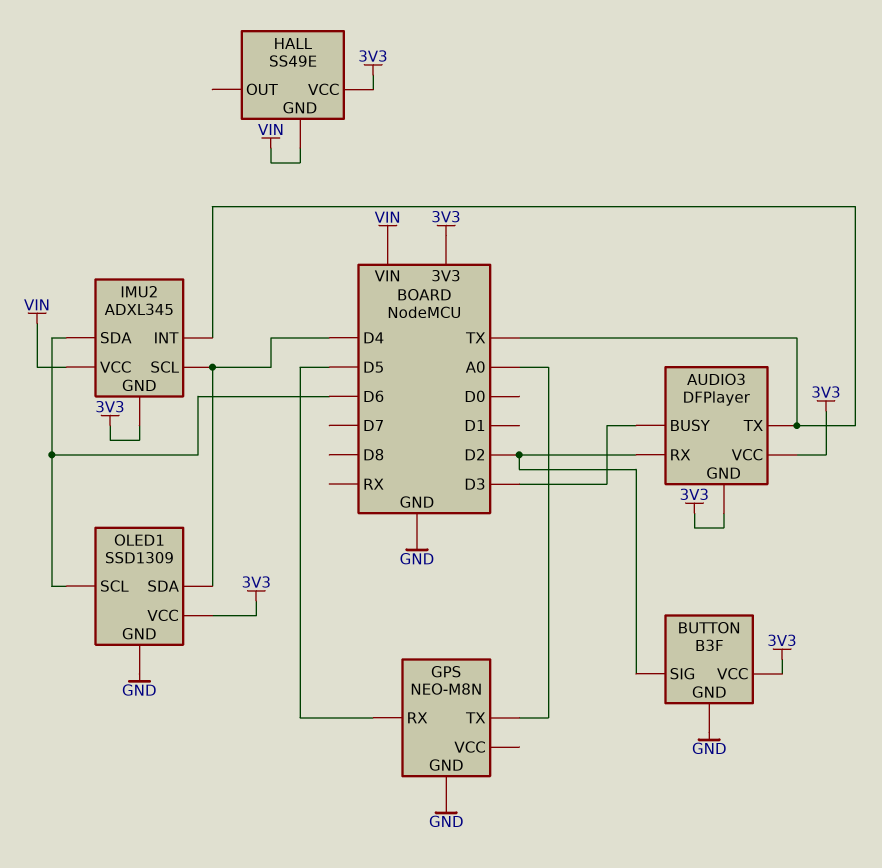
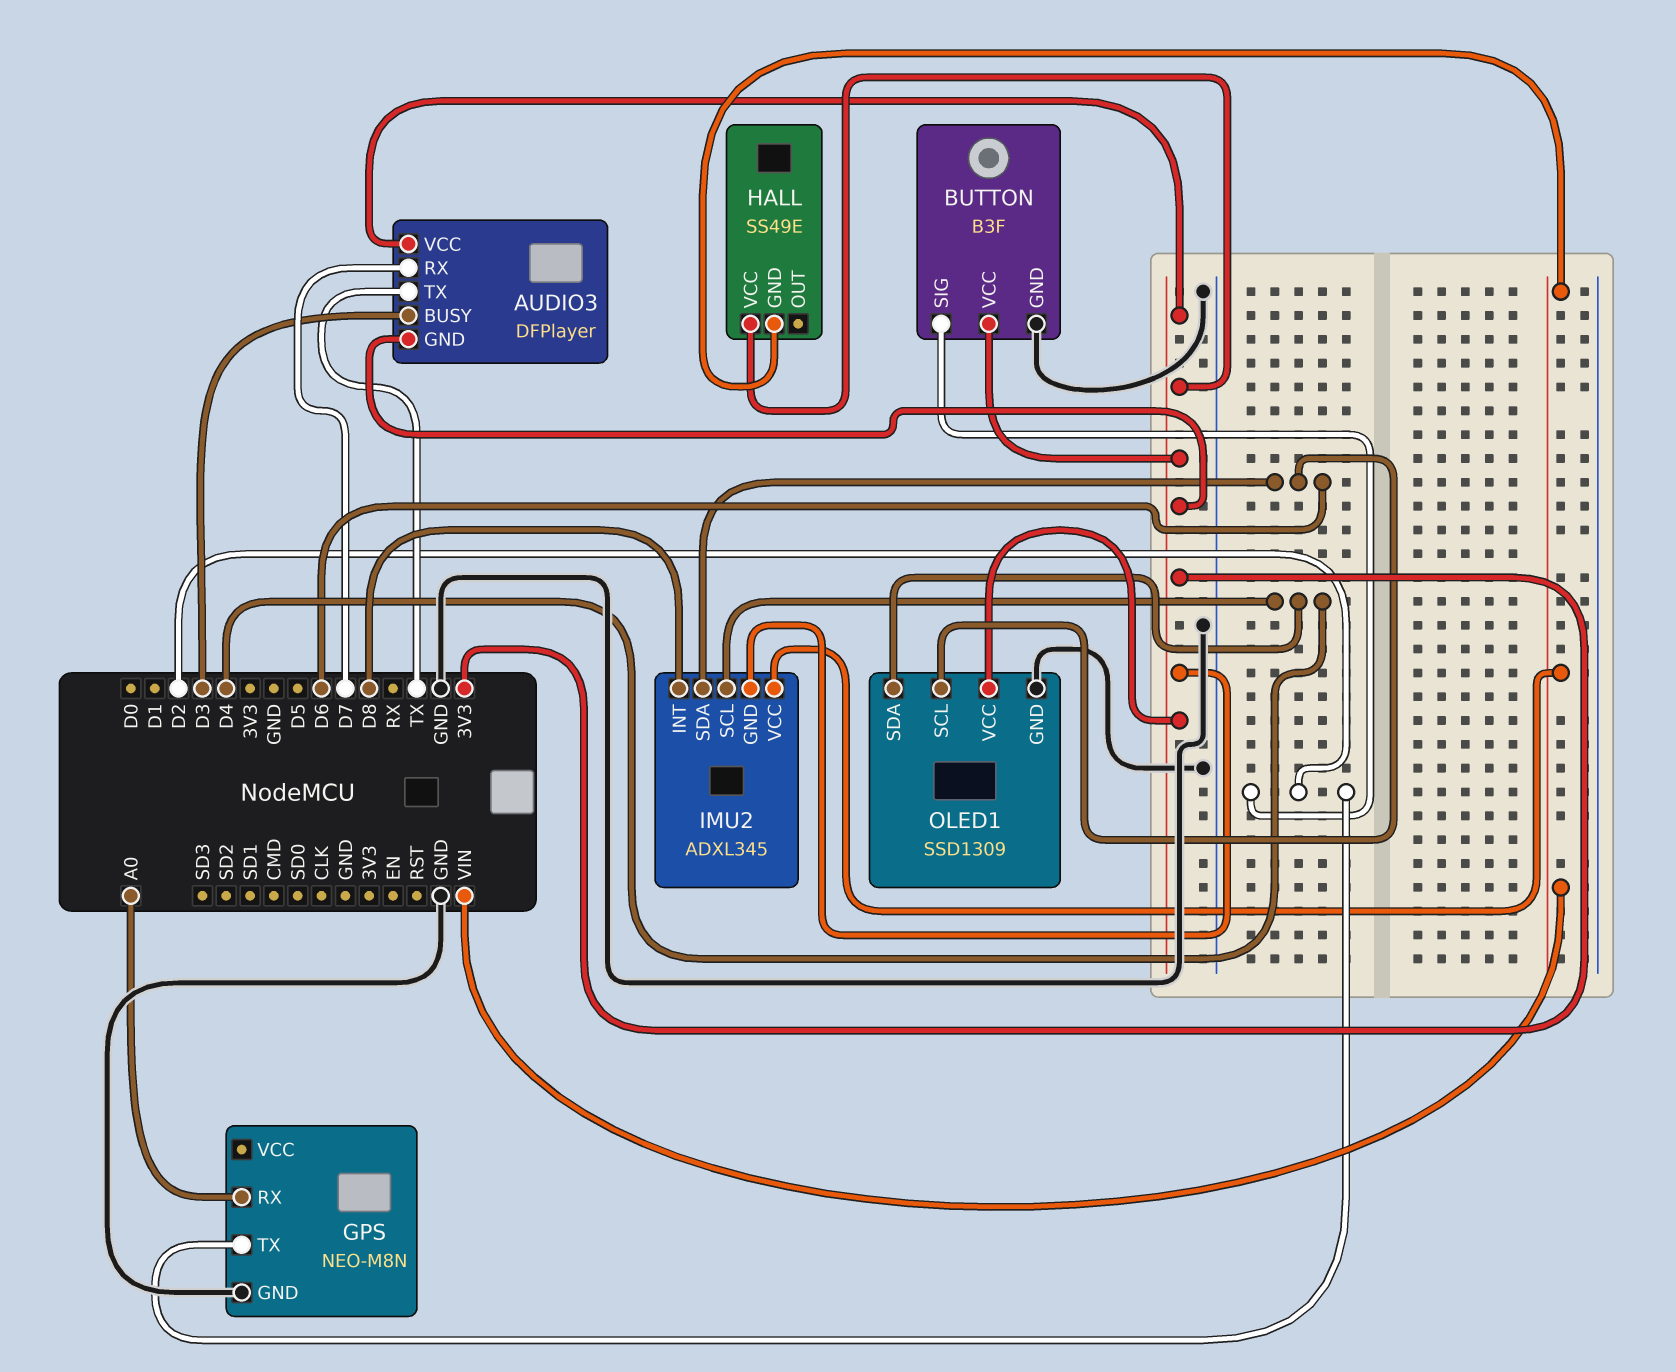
AUDIO3 pin RX: D2 -> D7
GPS pin RX: D5 -> A0
GPS pin TX: A0 -> D2
IMU2 pin INT: TX -> D8

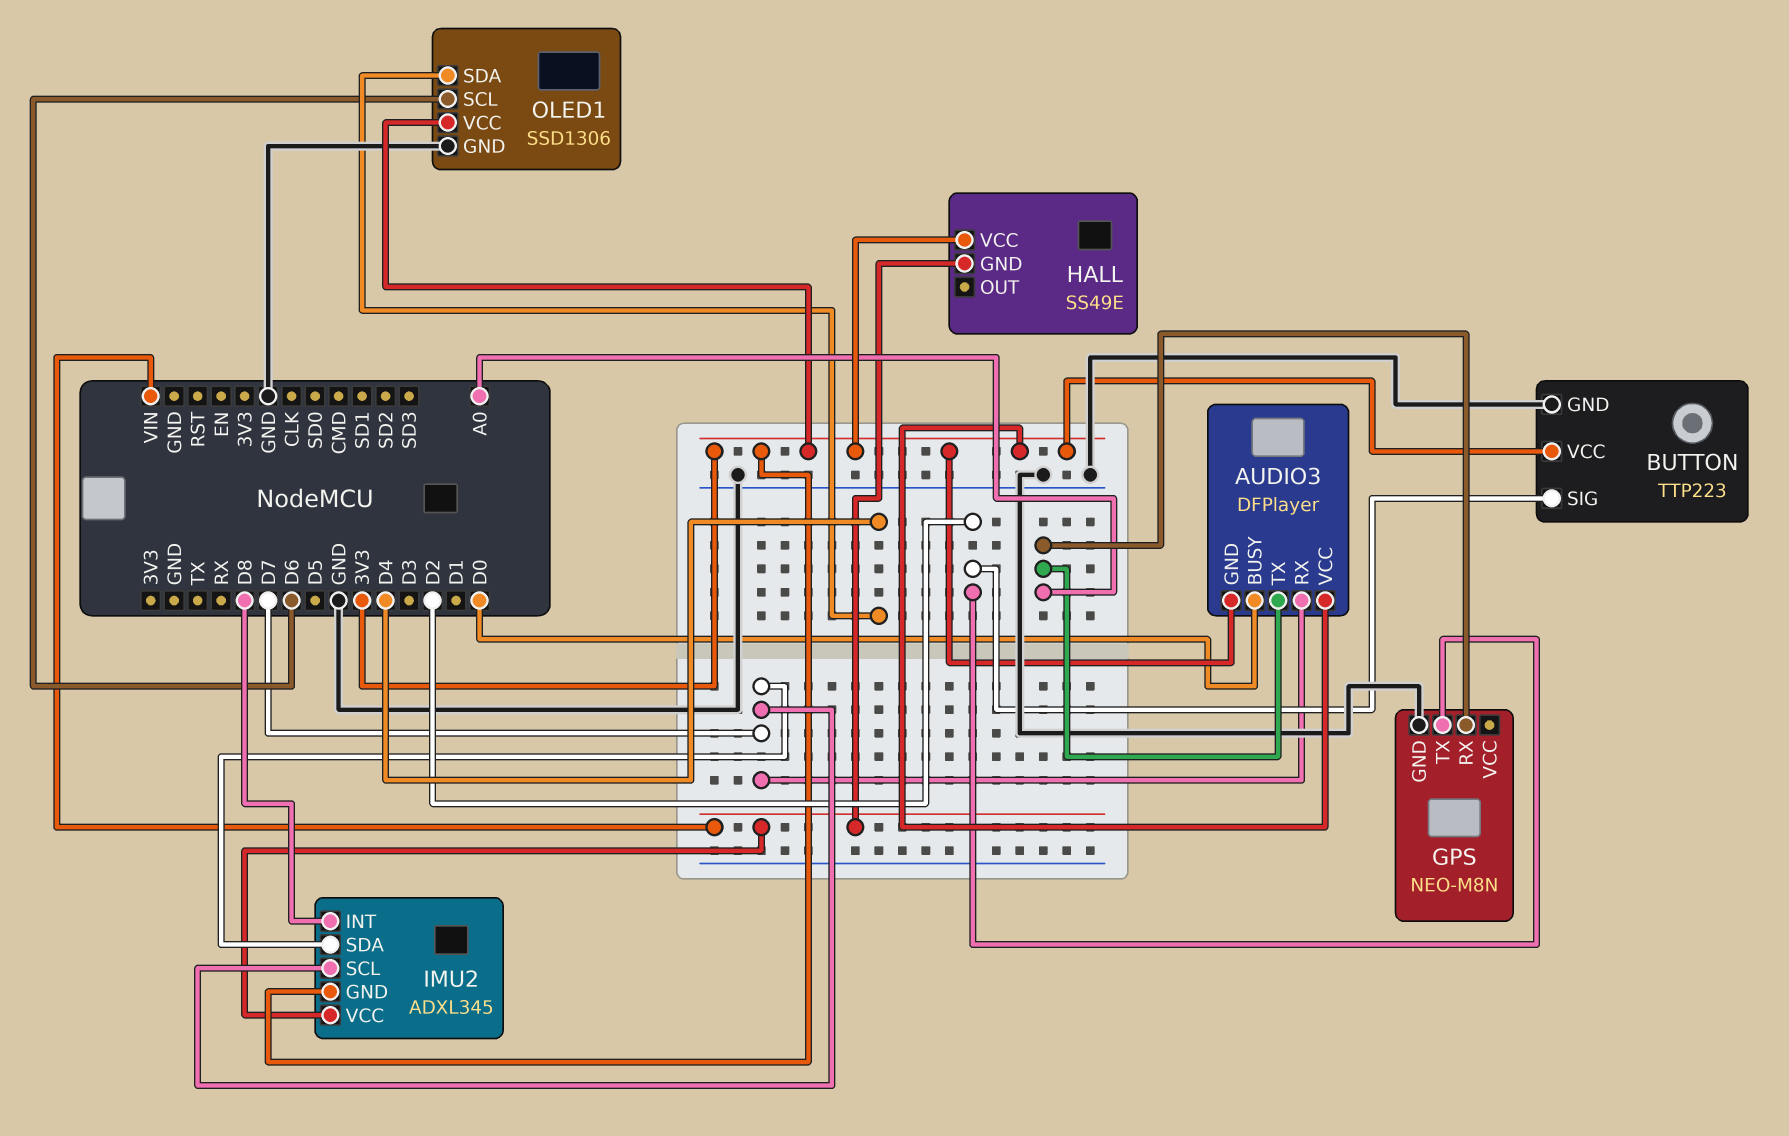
AUDIO3 pin BUSY: D3 -> D0
AUDIO3 pin TX: TX -> A0
BUTTON: B3F -> TTP223
IMU2 pin SCL: D4 -> D7
IMU2 pin SDA: D6 -> D7
OLED1: SSD1309 -> SSD1306

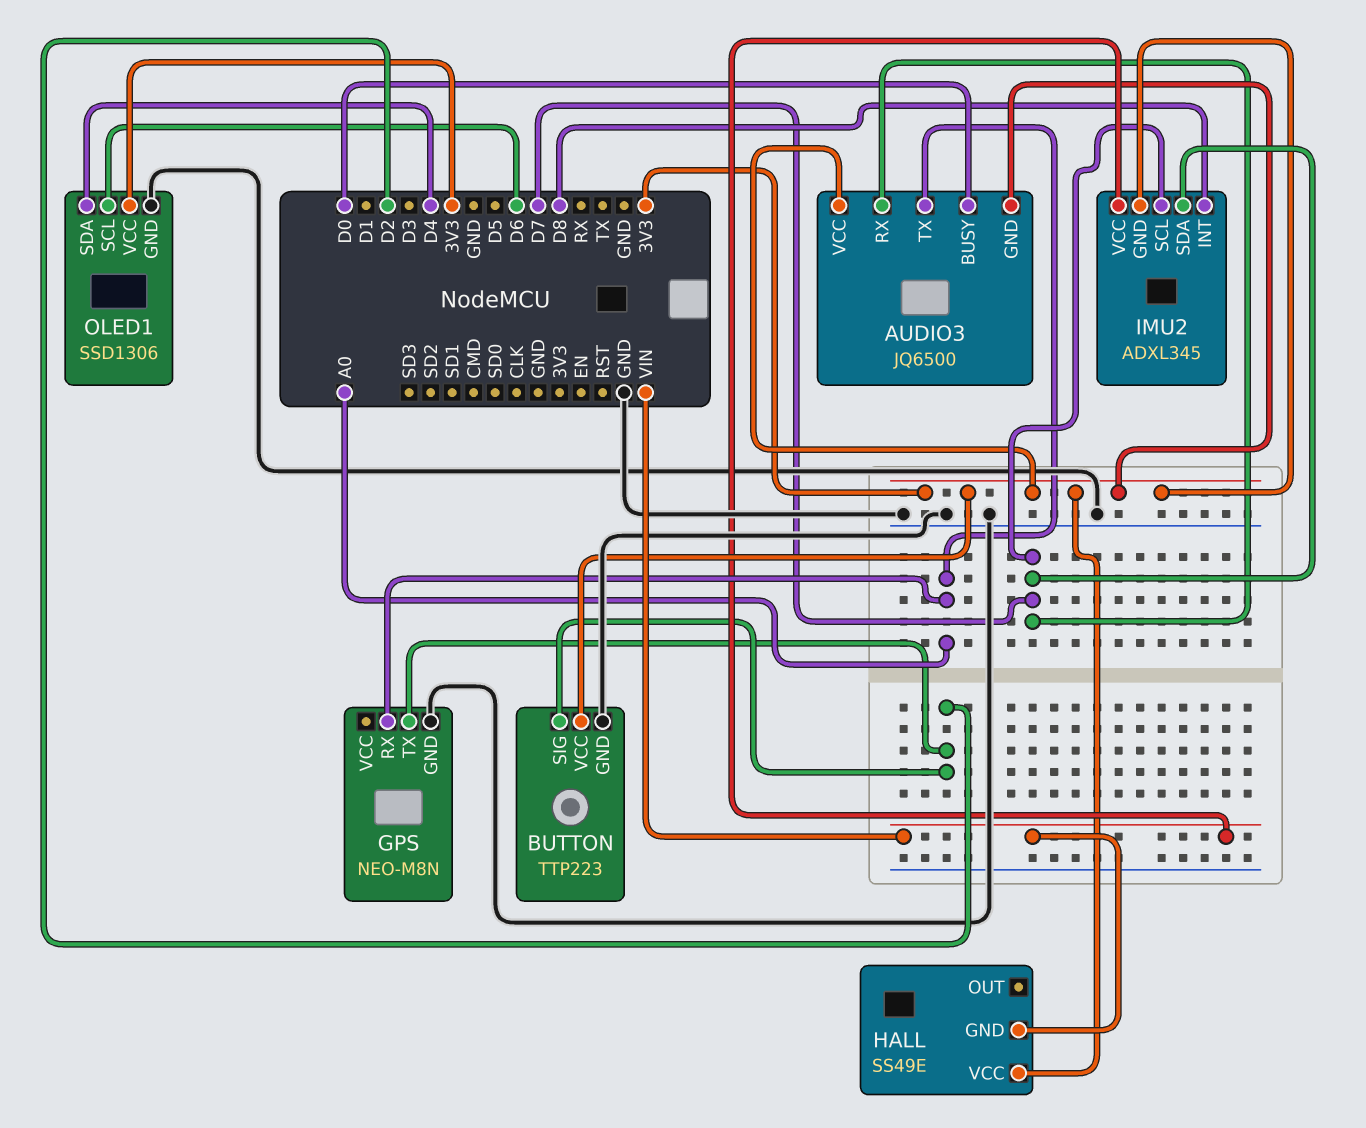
AUDIO3: DFPlayer -> JQ6500

